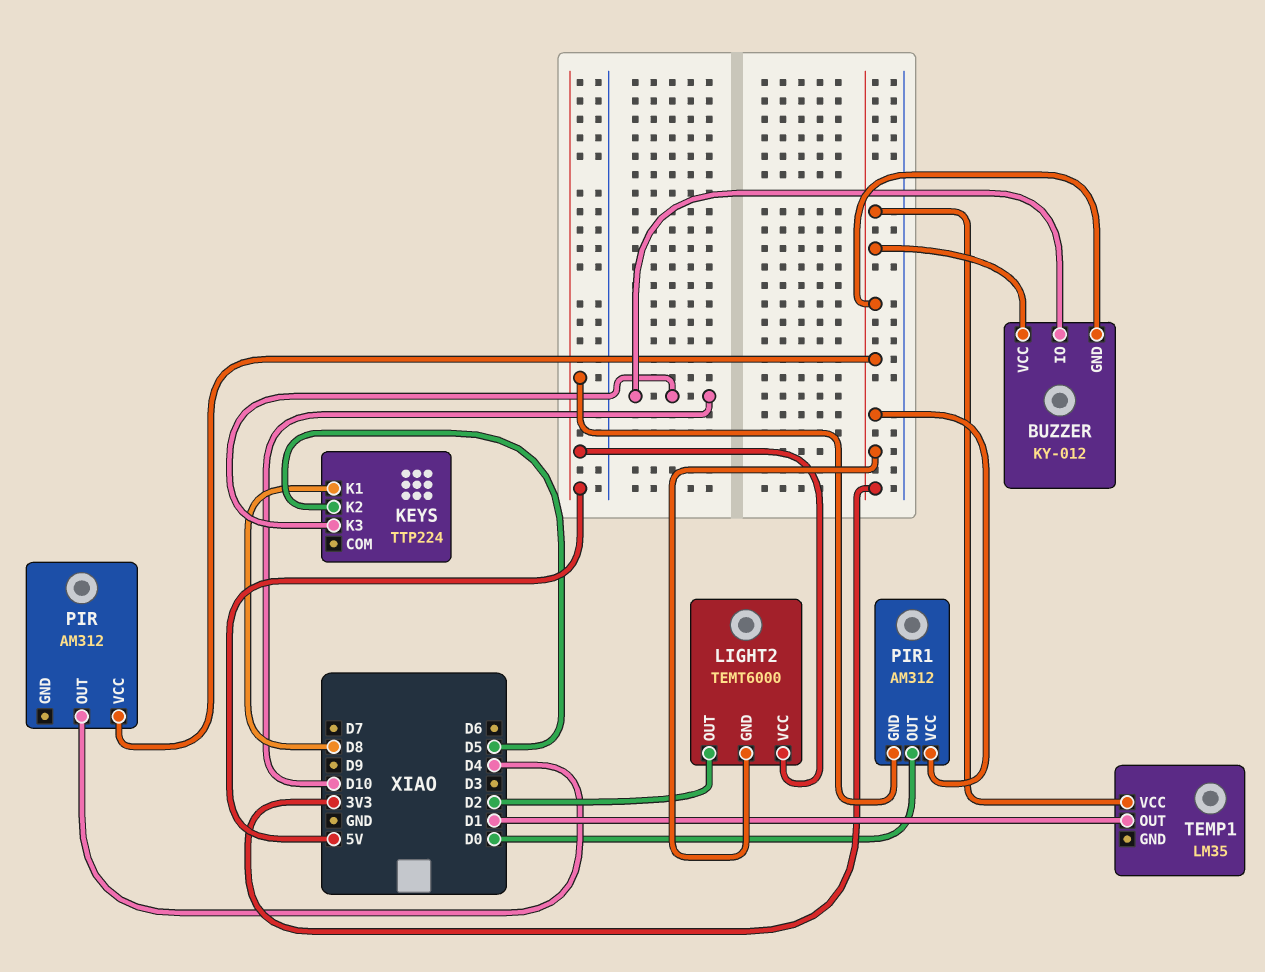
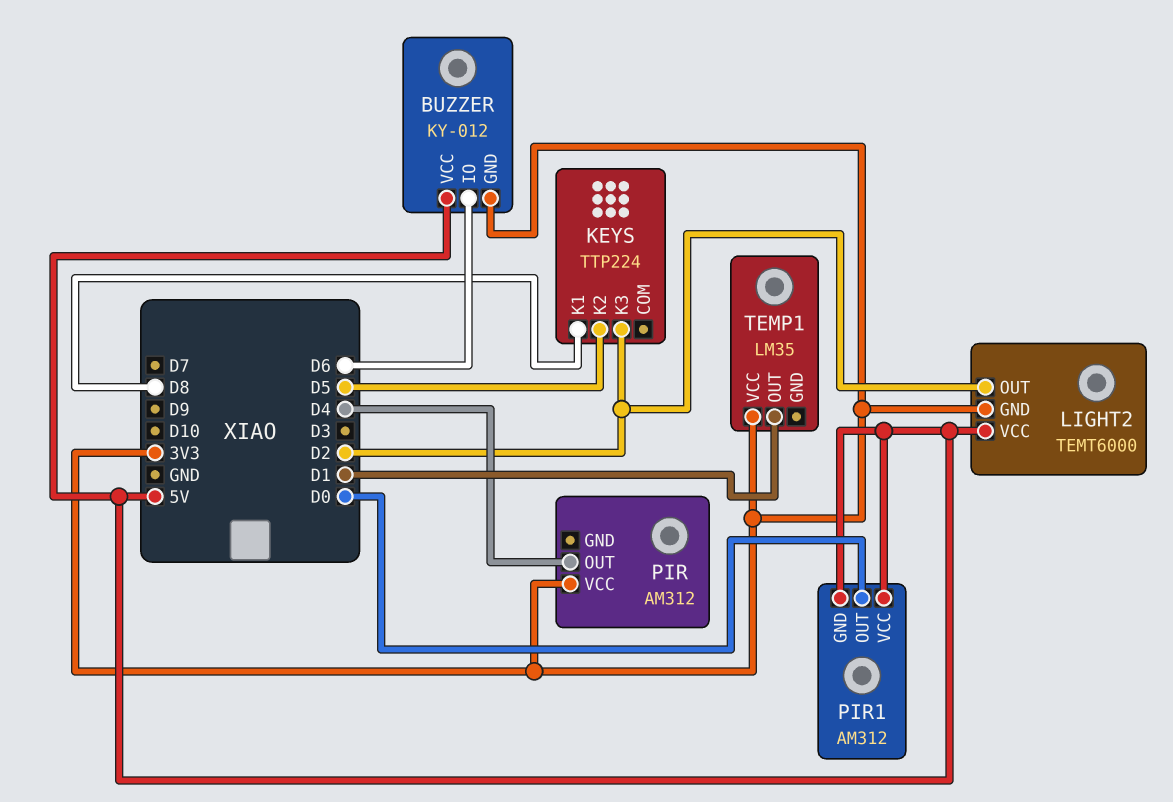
BUZZER pin IO: D10 -> D6
BUZZER pin VCC: 3V3 -> 5V
KEYS pin K3: D10 -> D2
PIR1 pin VCC: 3V3 -> 5V

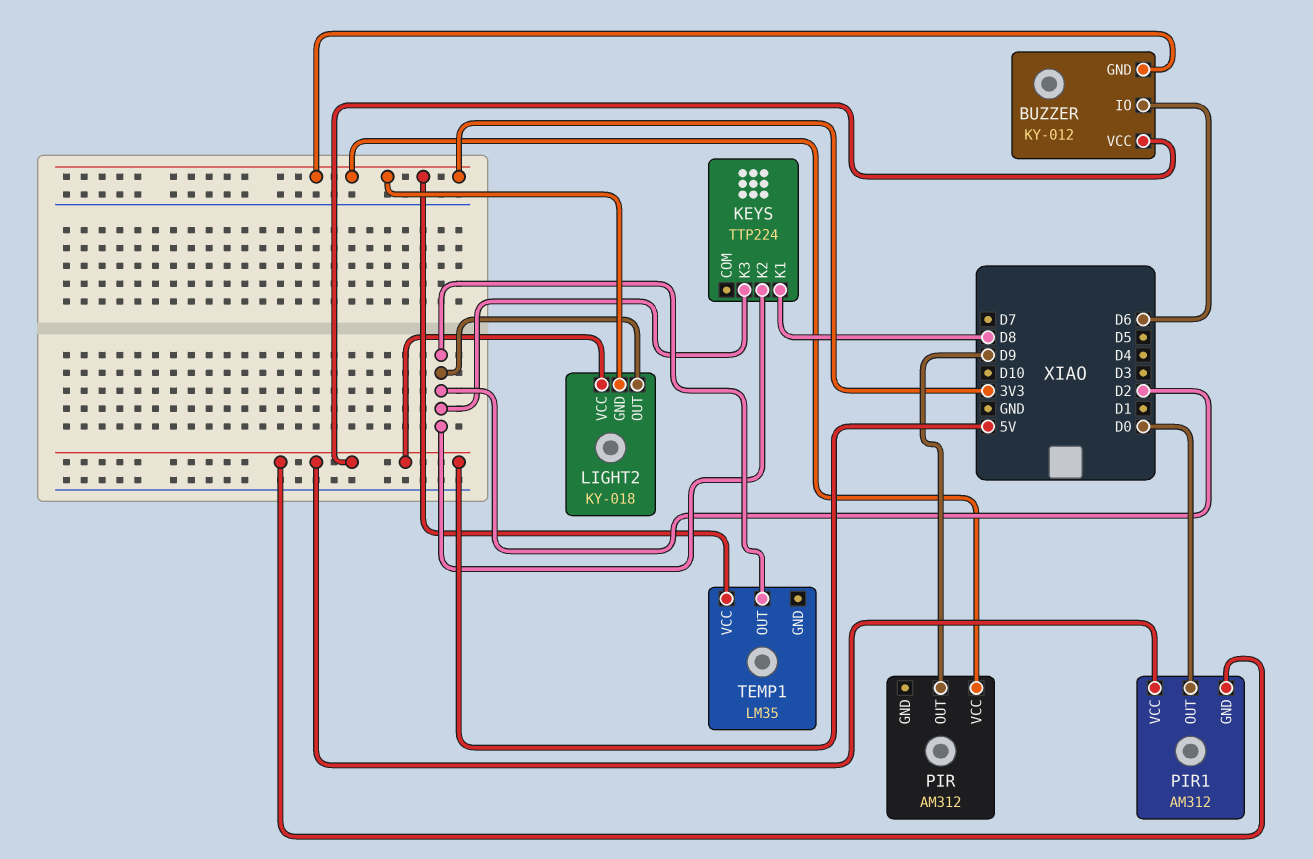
KEYS pin K2: D5 -> D2
LIGHT2: TEMT6000 -> KY-018
PIR pin OUT: D4 -> D9
TEMP1 pin OUT: D1 -> D2

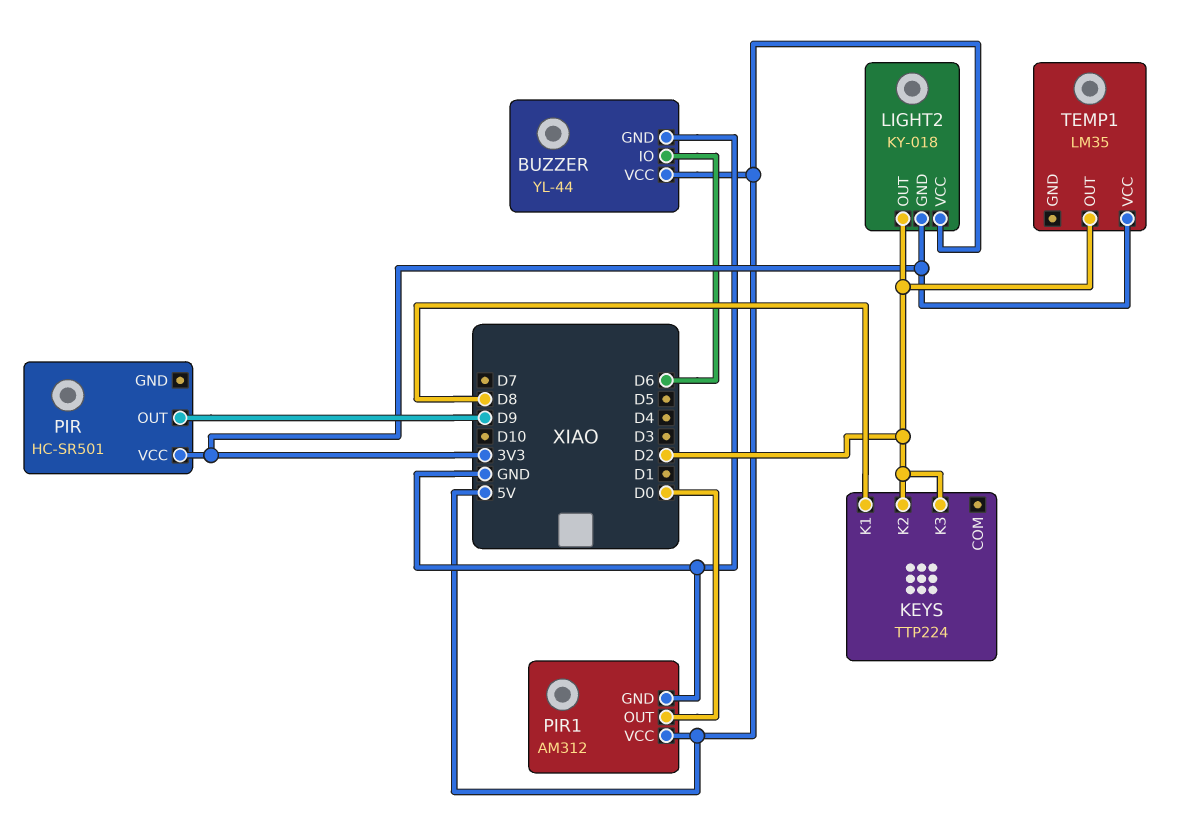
BUZZER: KY-012 -> YL-44
BUZZER pin GND: 3V3 -> GND
PIR: AM312 -> HC-SR501
PIR1 pin GND: 5V -> GND

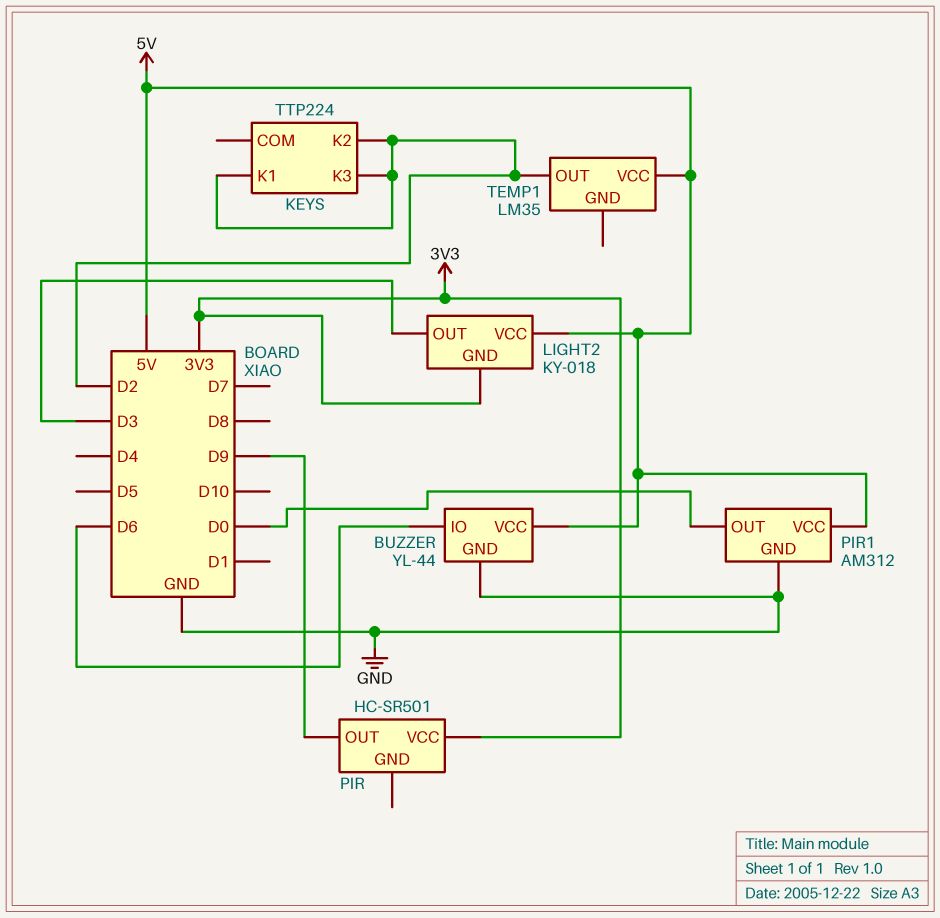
KEYS pin K1: D8 -> D2
LIGHT2 pin OUT: D2 -> D3
TEMP1 pin VCC: 3V3 -> 5V

